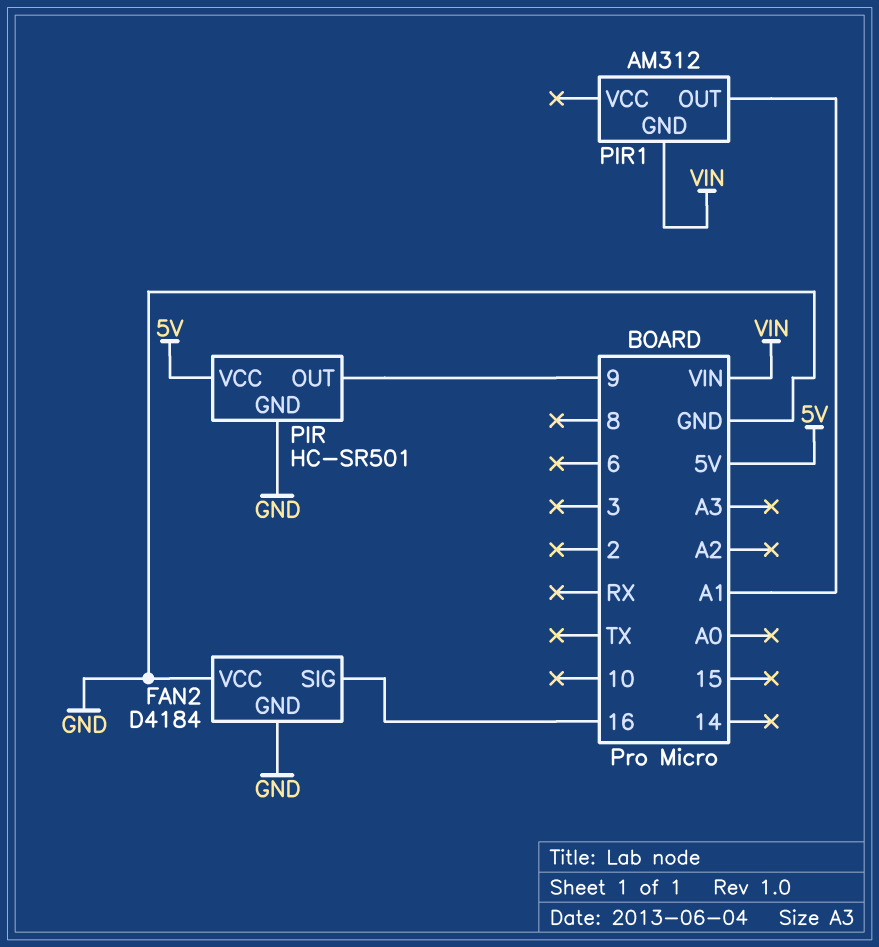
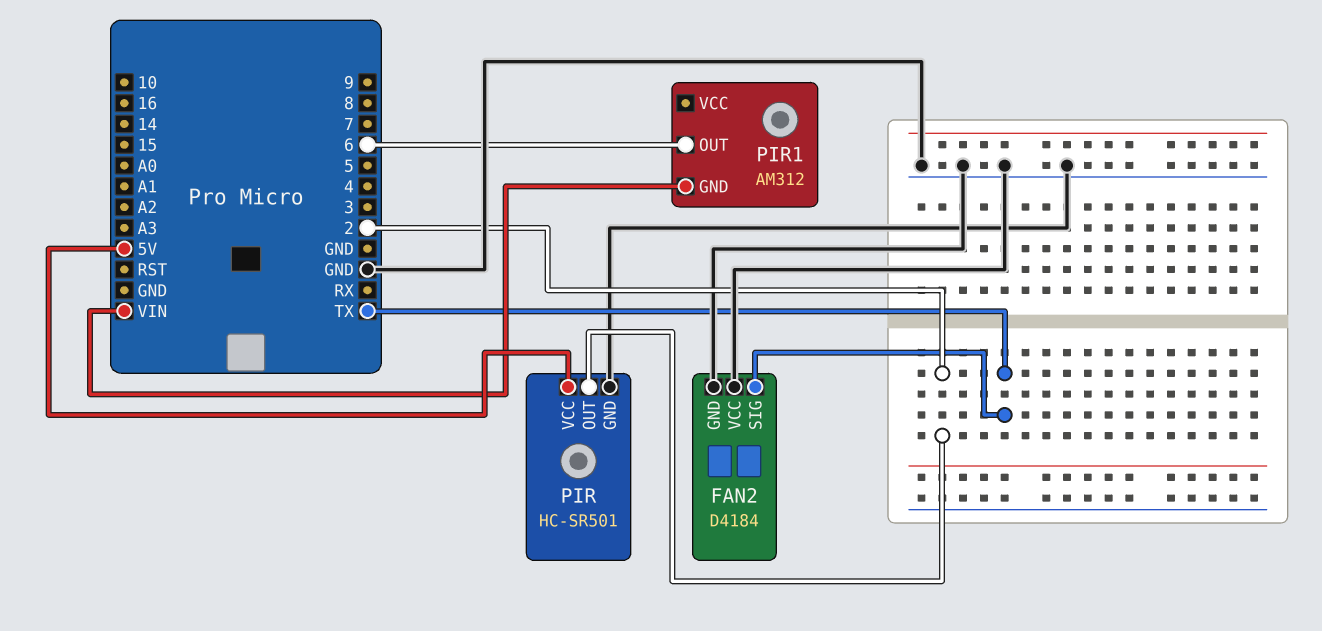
FAN2 pin SIG: 16 -> TX
PIR pin OUT: 9 -> 2
PIR1 pin OUT: A1 -> 6

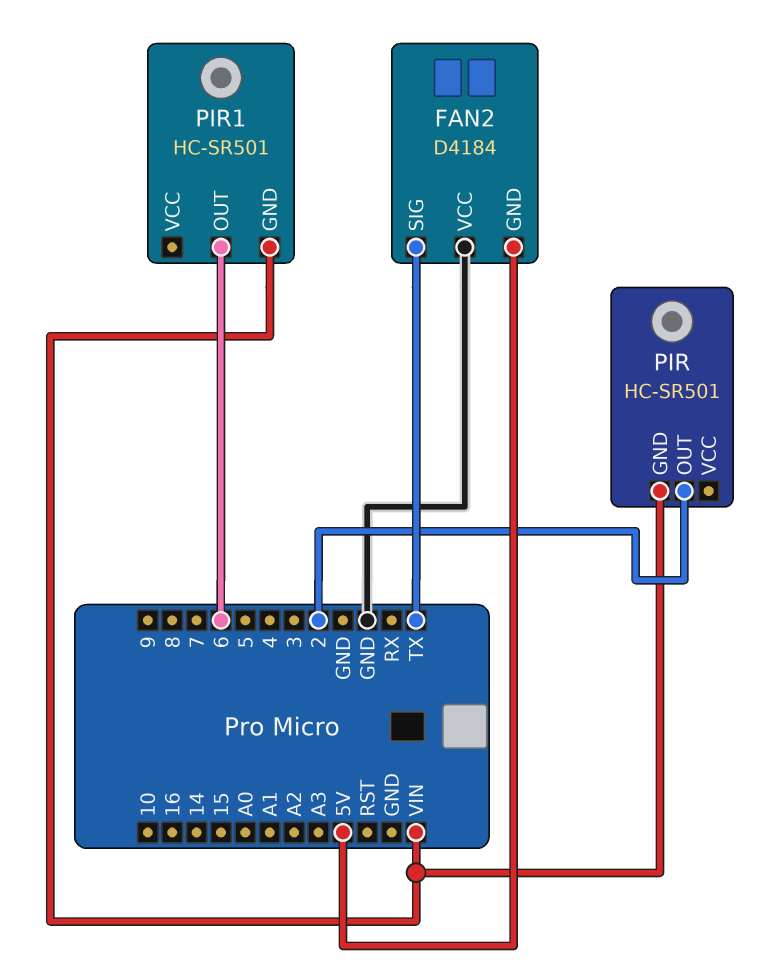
FAN2 pin GND: GND -> 5V
PIR pin GND: GND -> VIN
PIR pin VCC: 5V -> none
PIR1: AM312 -> HC-SR501

